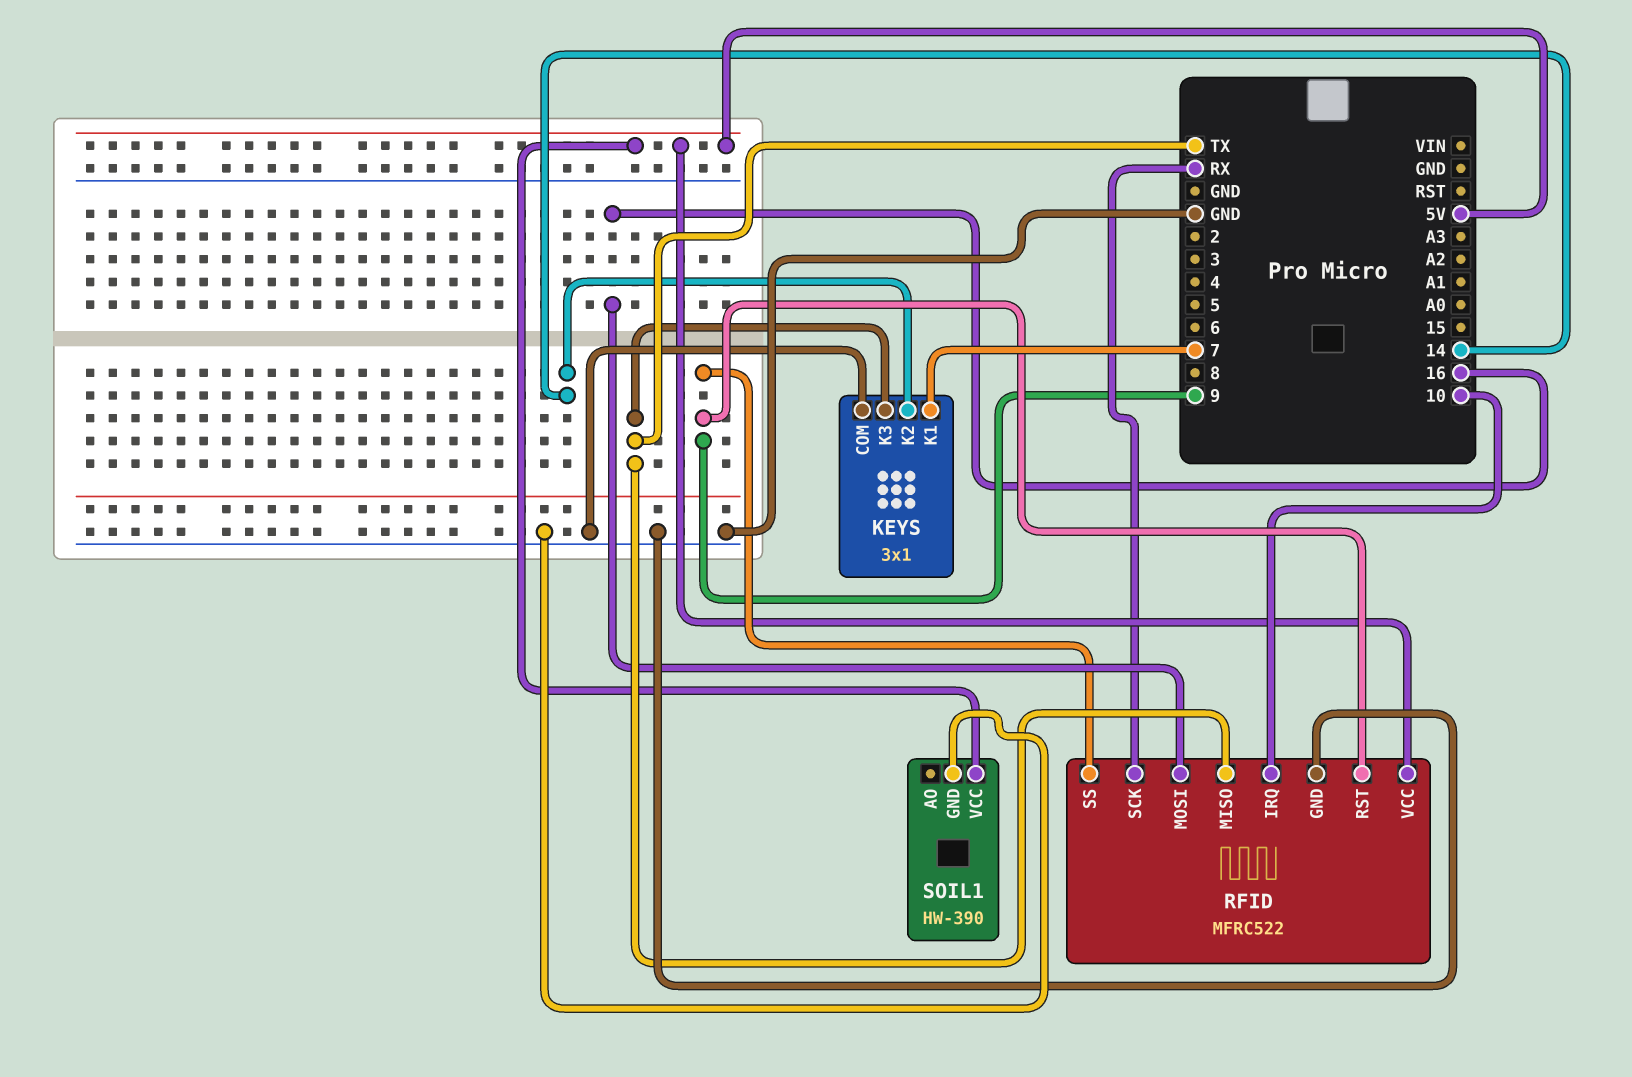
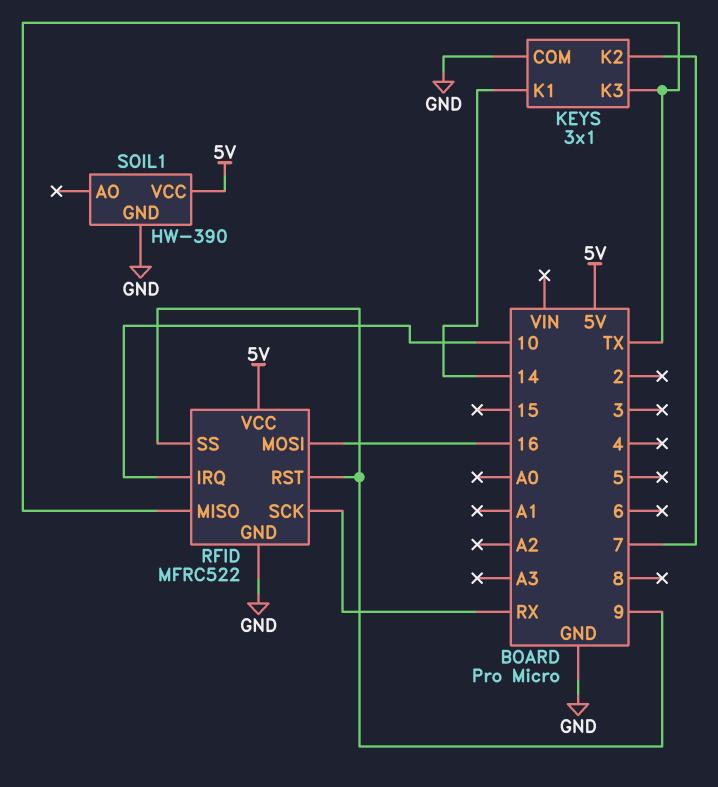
KEYS pin K1: 7 -> 14
KEYS pin K2: 14 -> 7

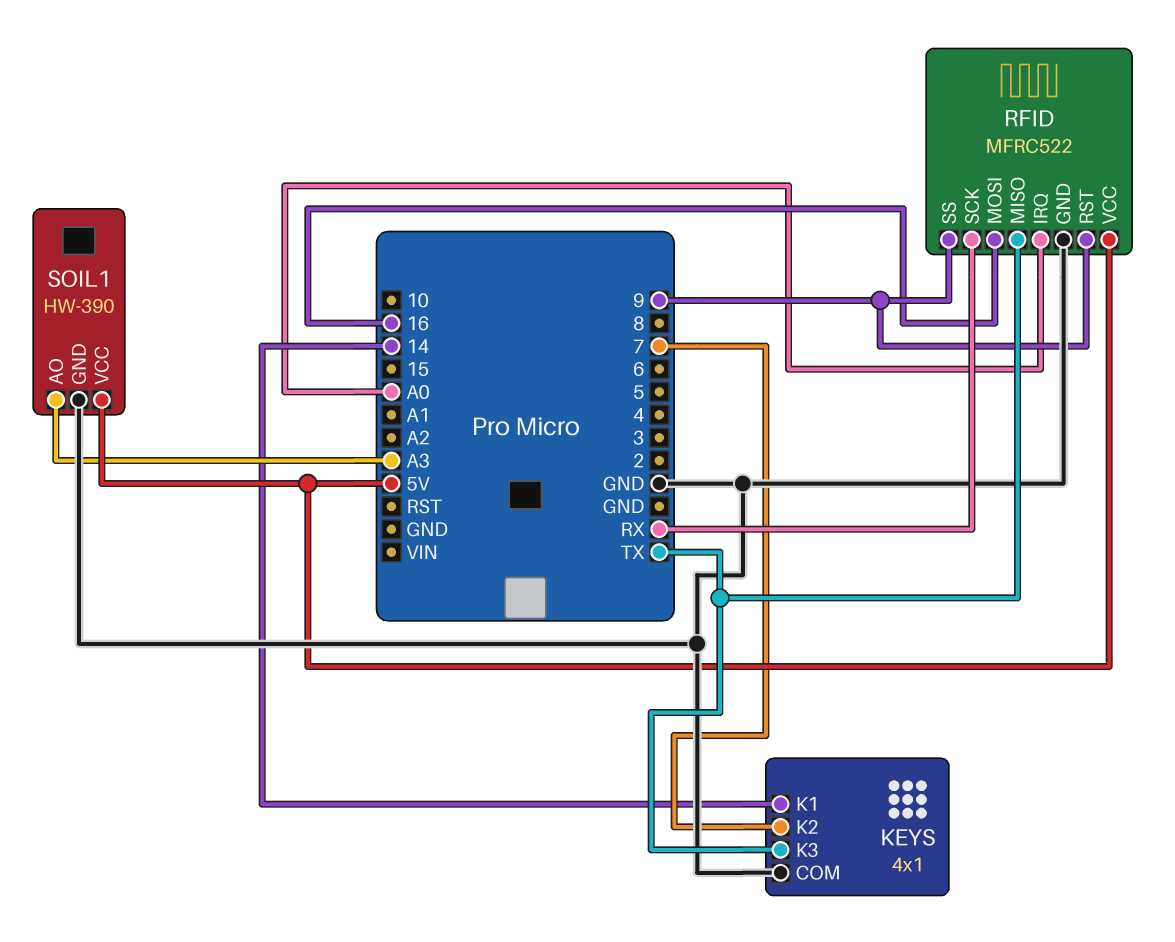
KEYS: 3x1 -> 4x1
RFID pin IRQ: 10 -> A0
SOIL1 pin AO: none -> A3

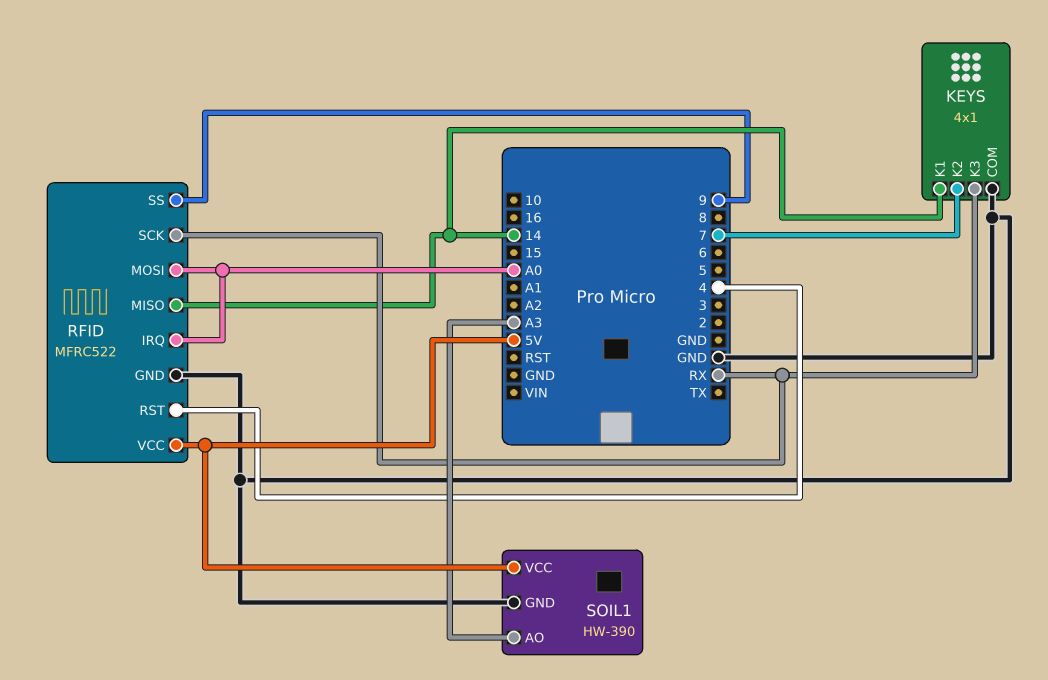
KEYS pin K3: TX -> RX
RFID pin MISO: TX -> 14
RFID pin MOSI: 16 -> A0
RFID pin RST: 9 -> 4

